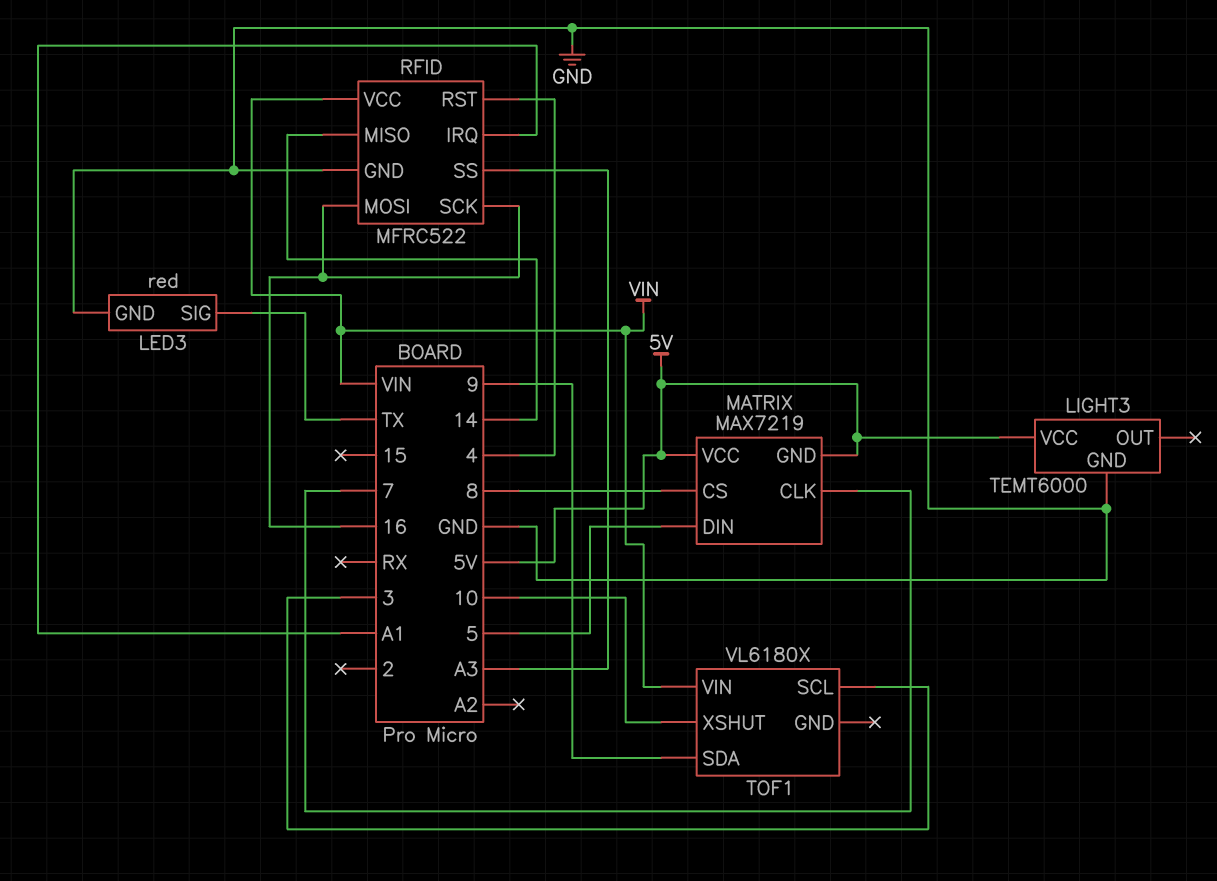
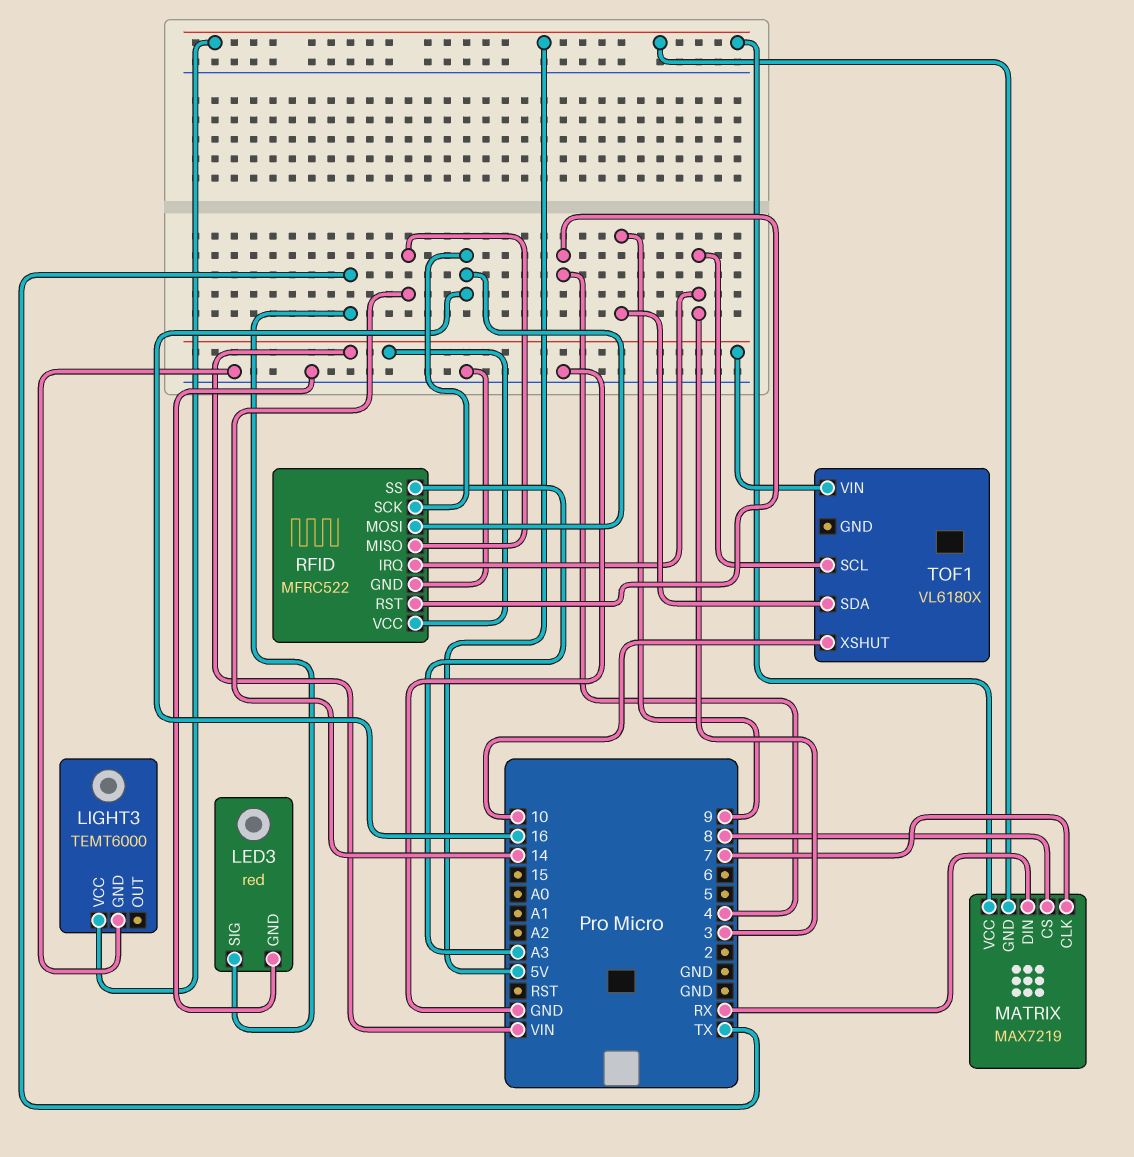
MATRIX pin DIN: 5 -> RX
RFID pin IRQ: A1 -> 3

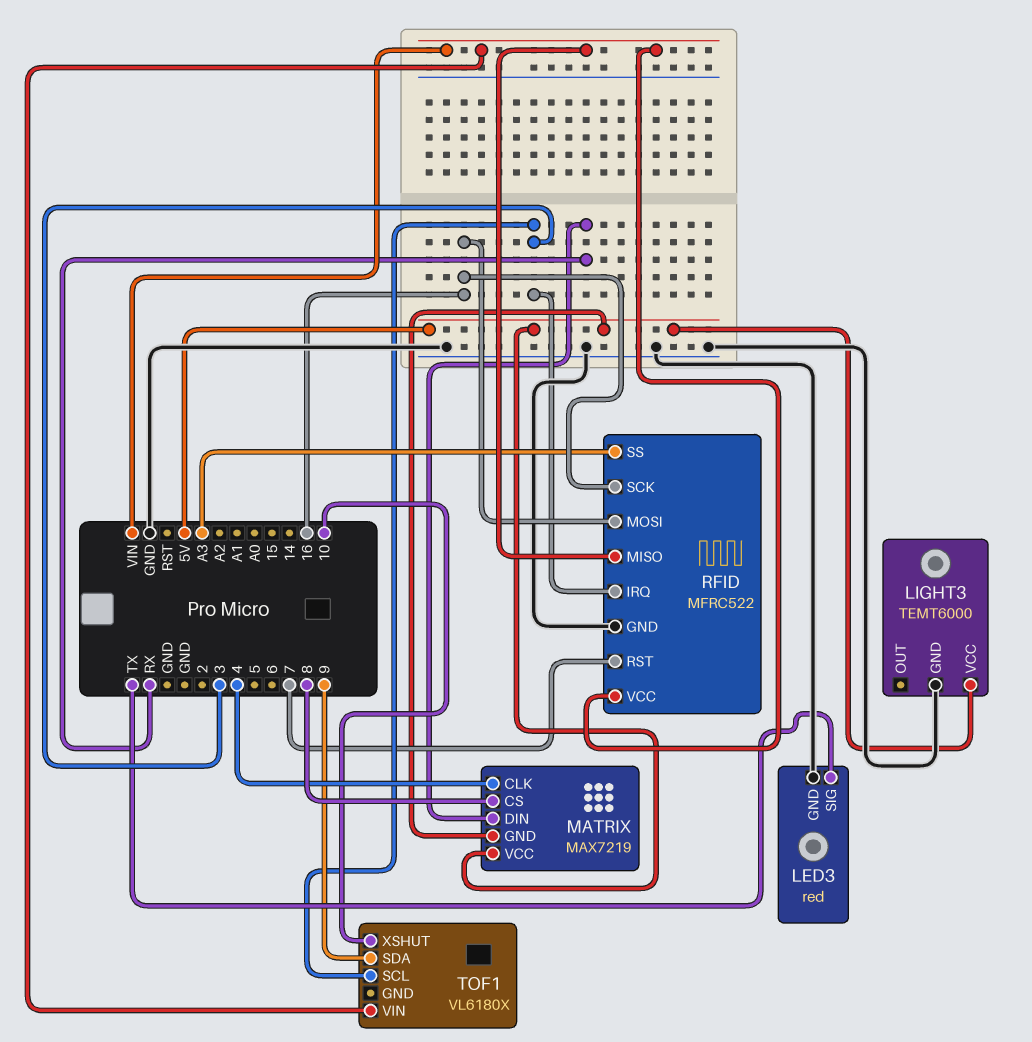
MATRIX pin CLK: 7 -> 4
RFID pin MISO: 14 -> VIN
RFID pin RST: 4 -> 7

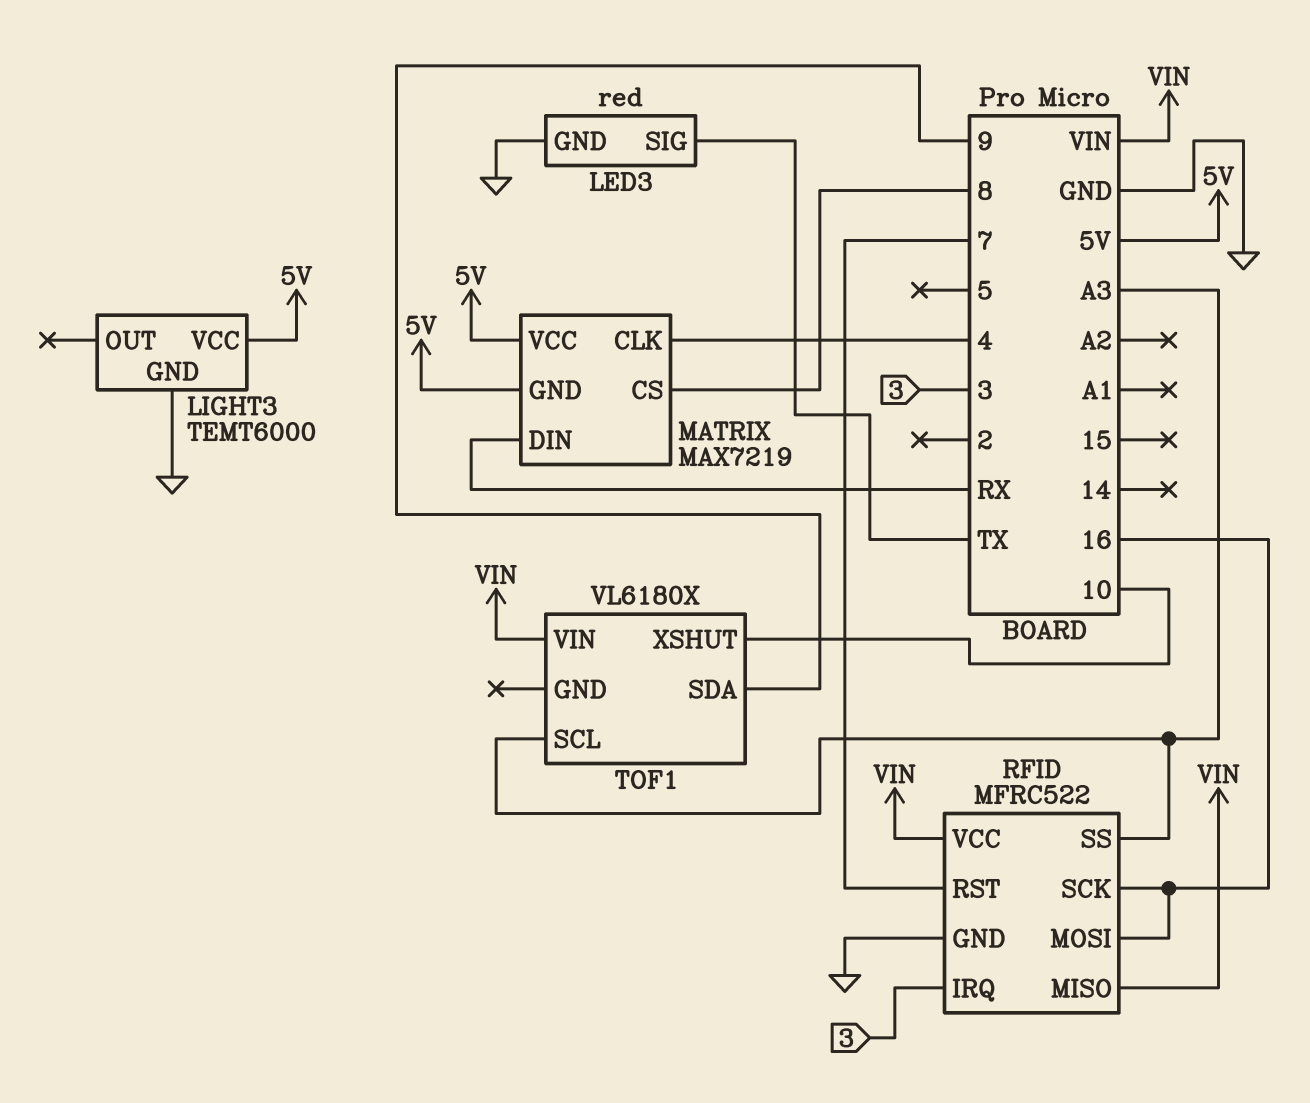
TOF1 pin SCL: 3 -> A3

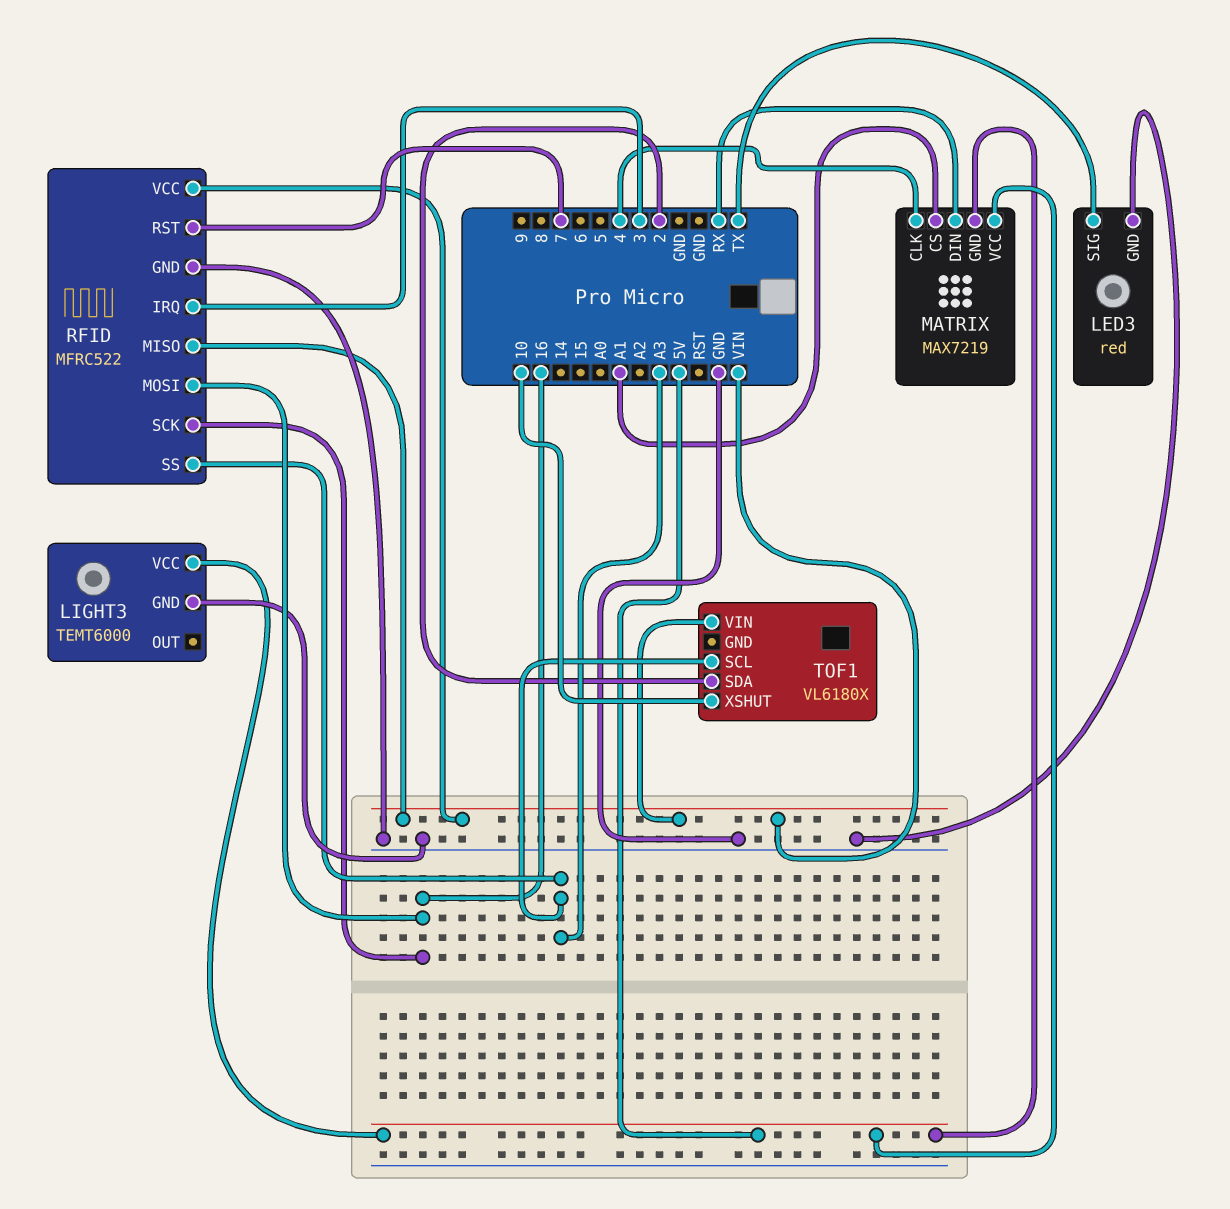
MATRIX pin CS: 8 -> A1
TOF1 pin SDA: 9 -> 2

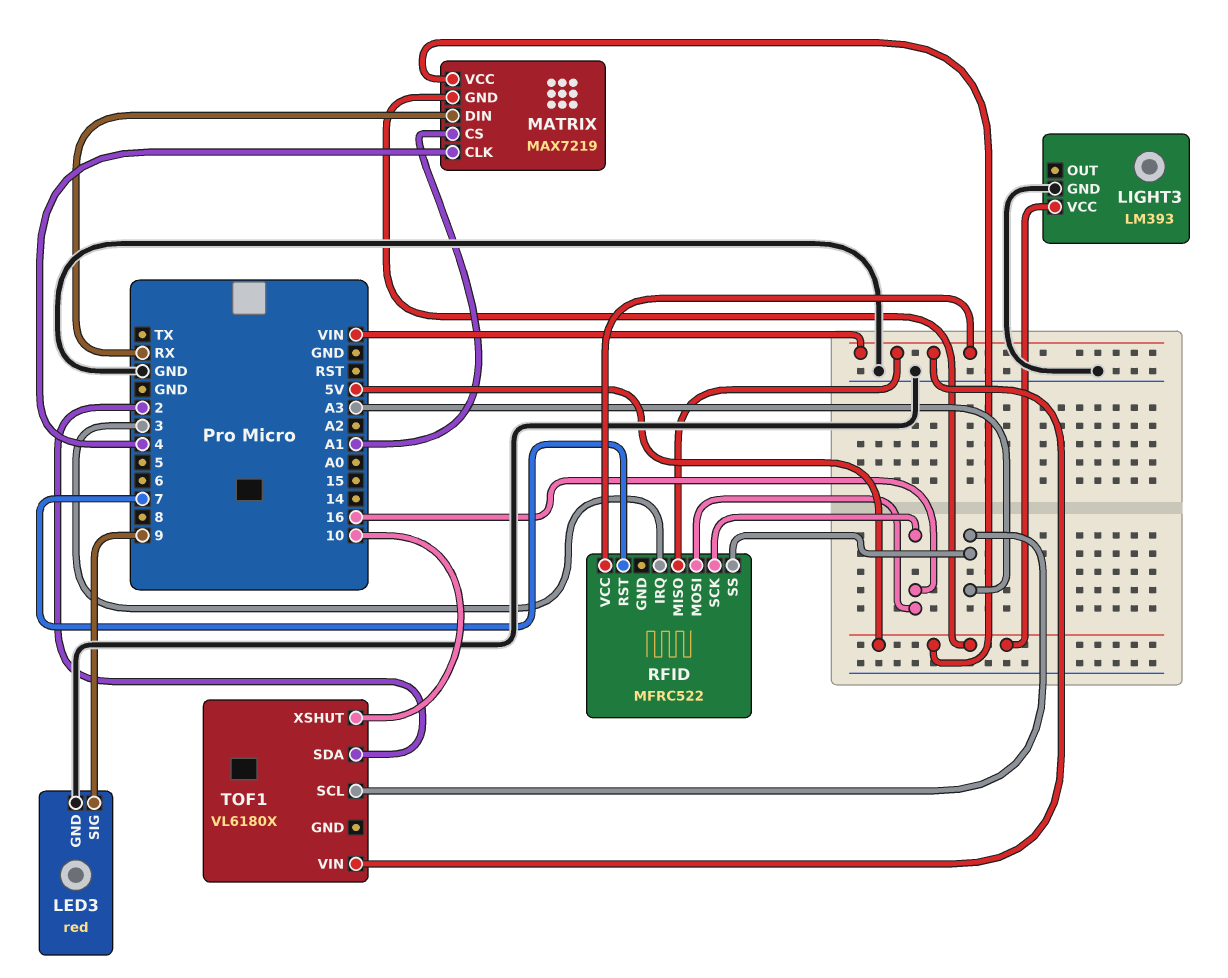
LED3 pin SIG: TX -> 9
LIGHT3: TEMT6000 -> LM393
RFID pin GND: GND -> none

